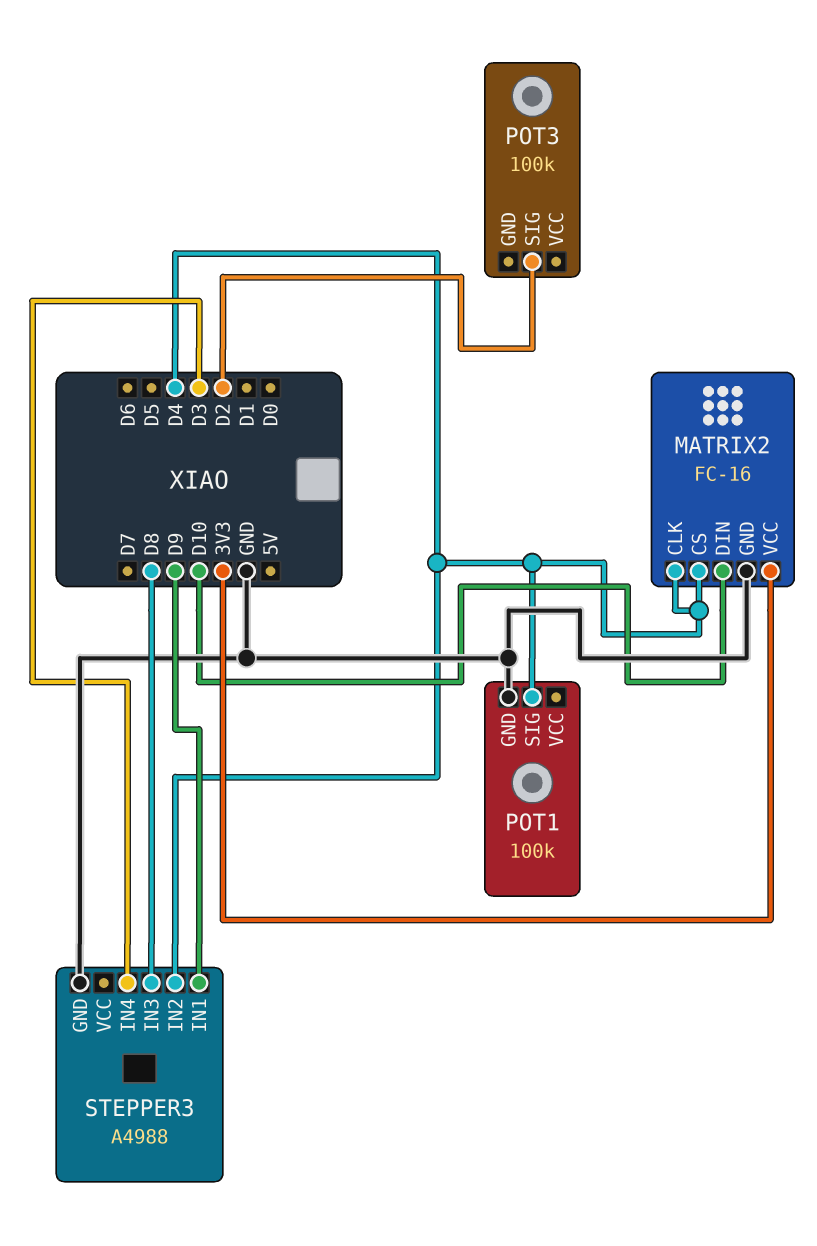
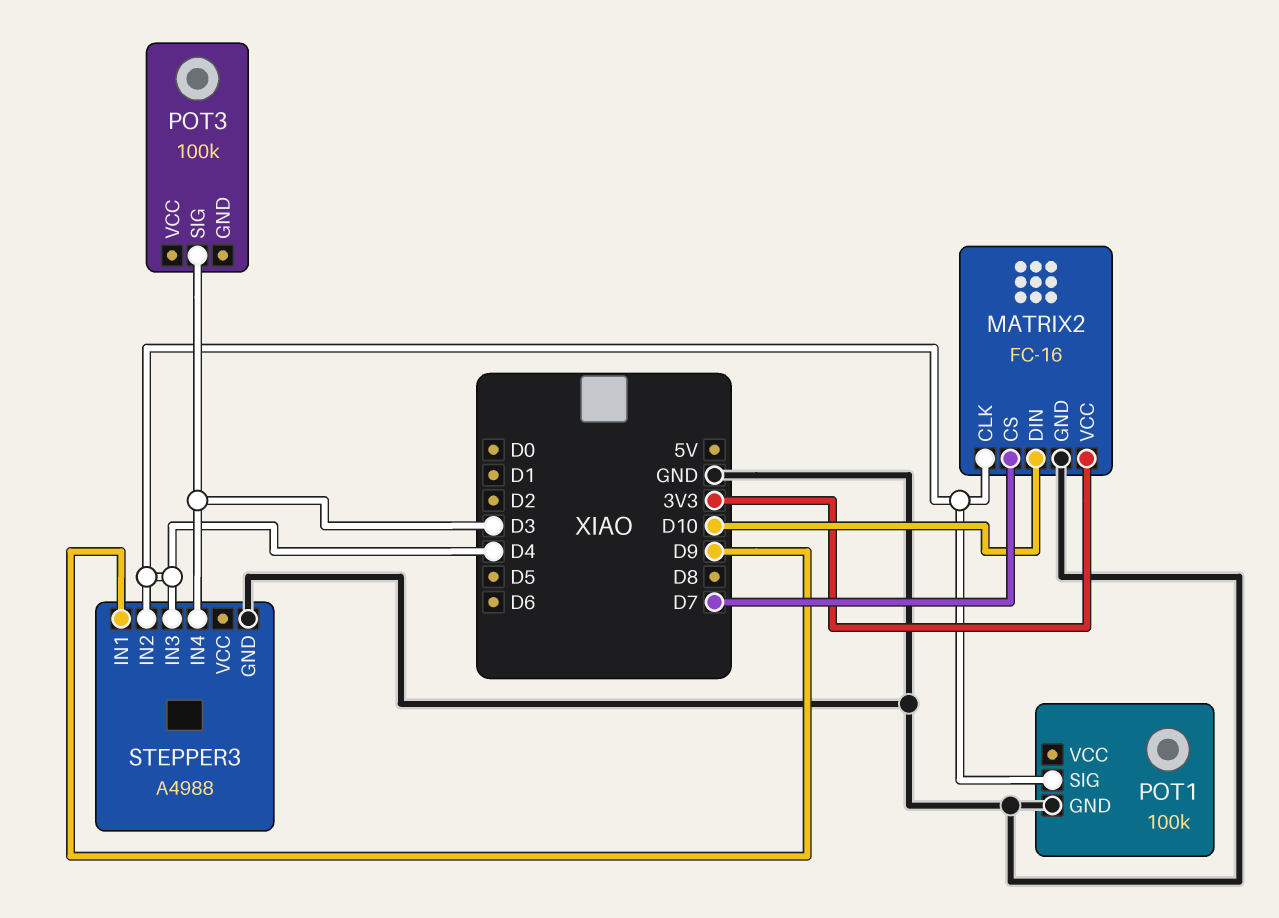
MATRIX2 pin CS: D4 -> D7
POT3 pin SIG: D2 -> D3
STEPPER3 pin IN3: D8 -> D4

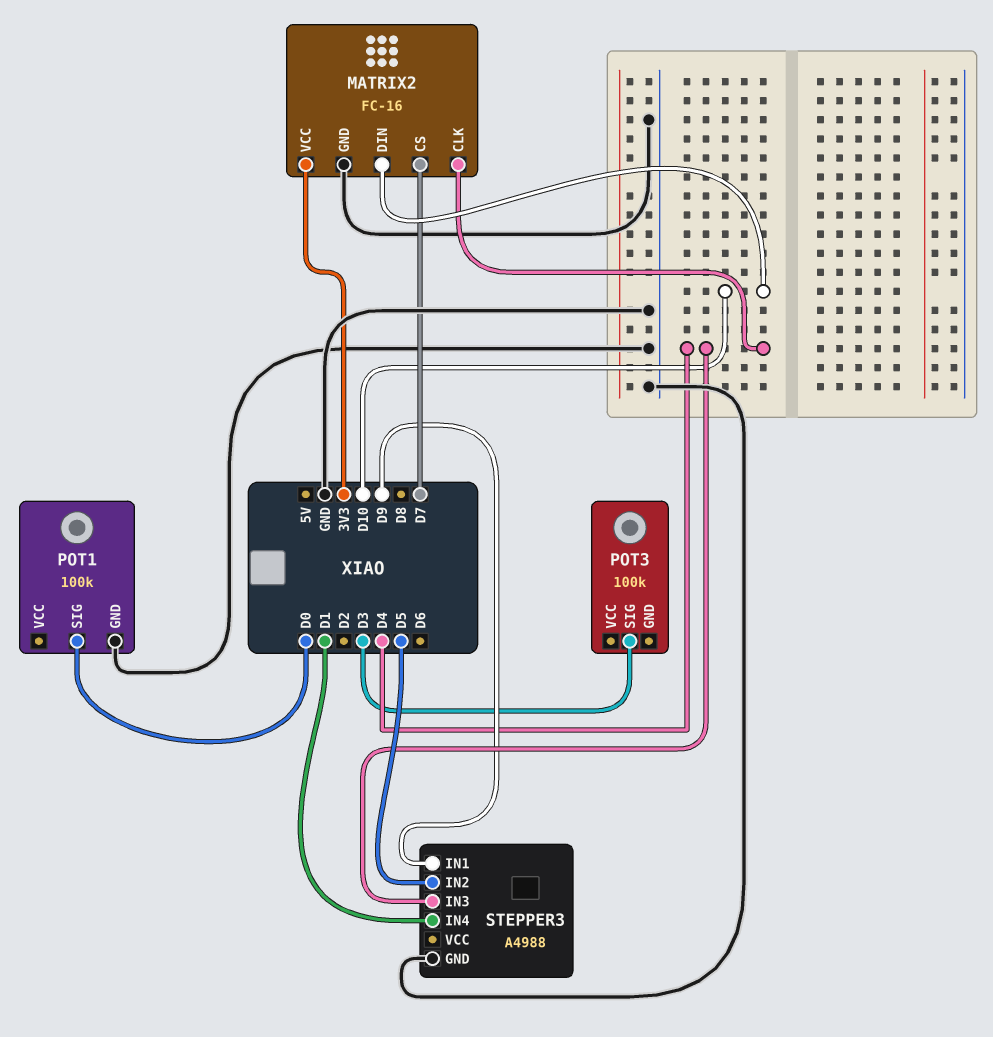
POT1 pin SIG: D4 -> D0
STEPPER3 pin IN2: D4 -> D5
STEPPER3 pin IN4: D3 -> D1

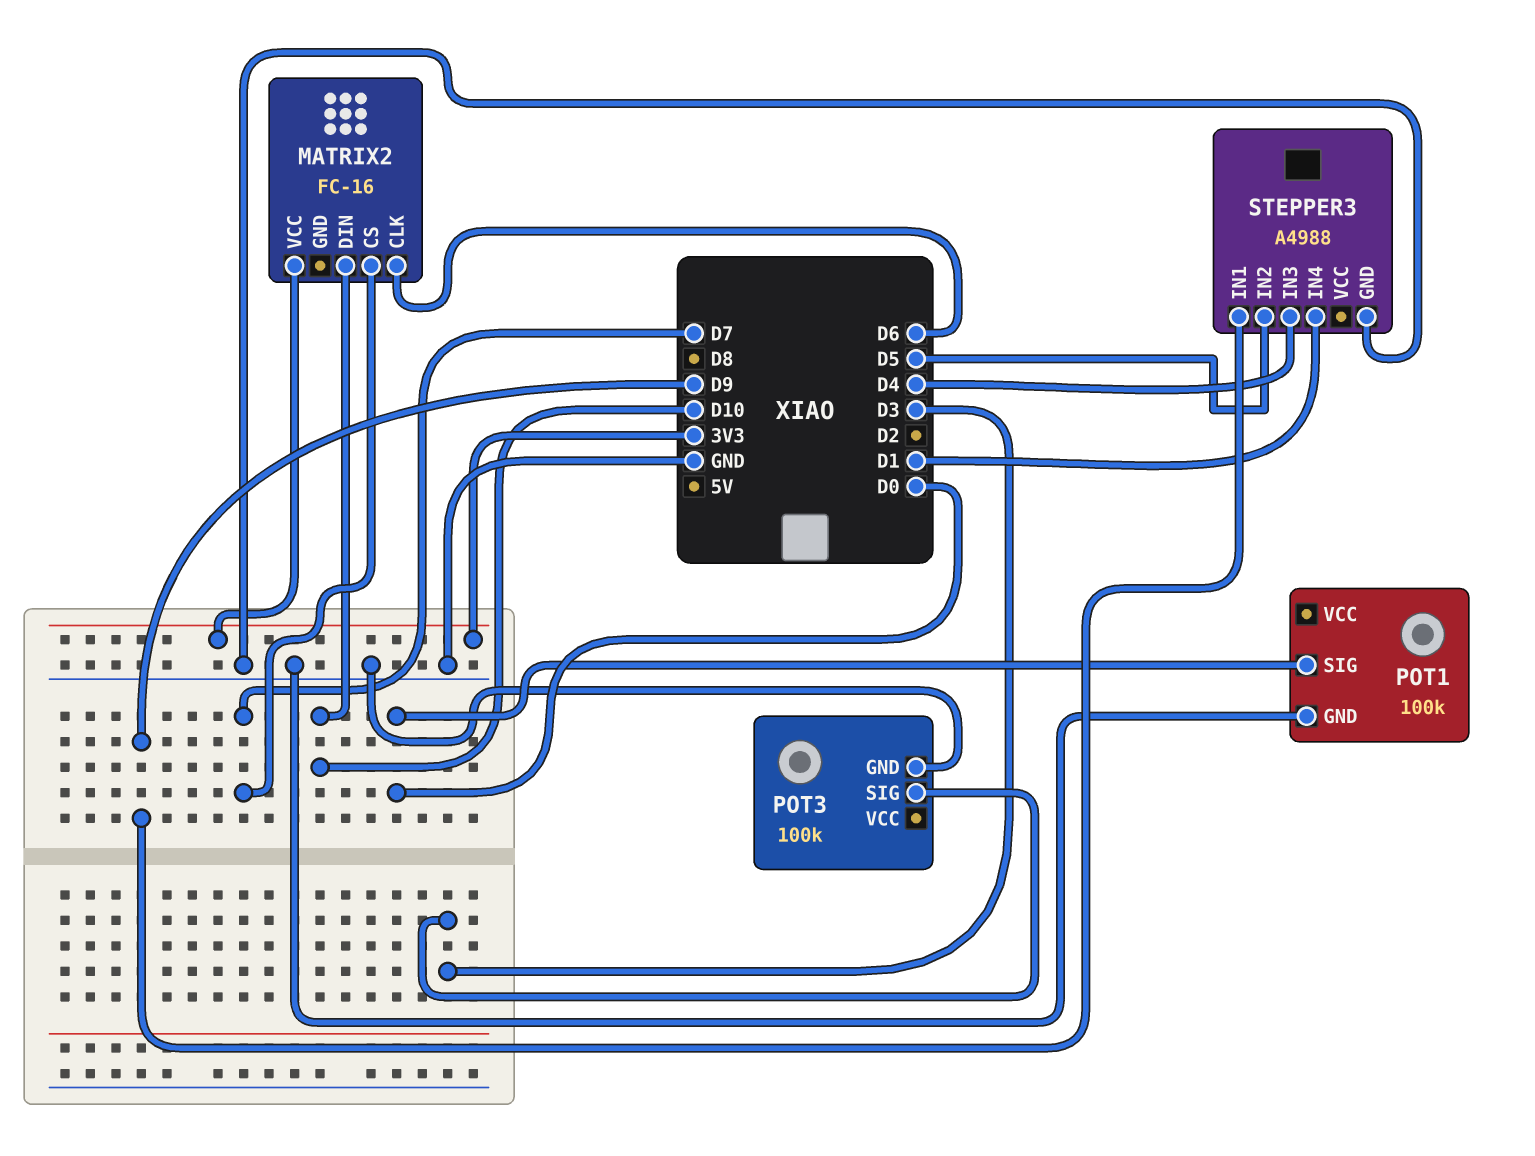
MATRIX2 pin CLK: D4 -> D6
MATRIX2 pin GND: GND -> none
POT3 pin GND: none -> GND

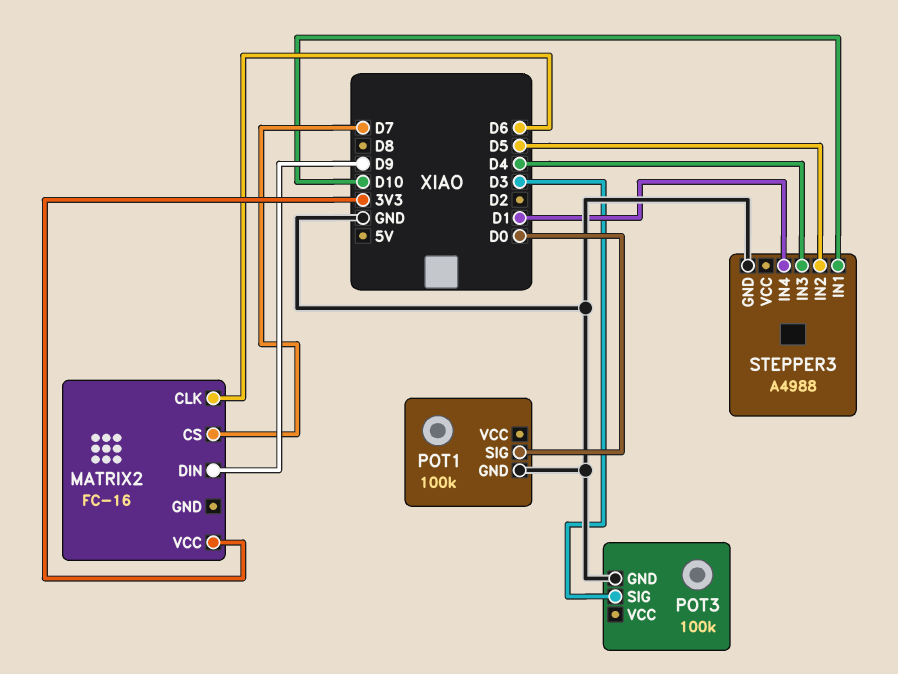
MATRIX2 pin DIN: D10 -> D9
STEPPER3 pin IN1: D9 -> D10

